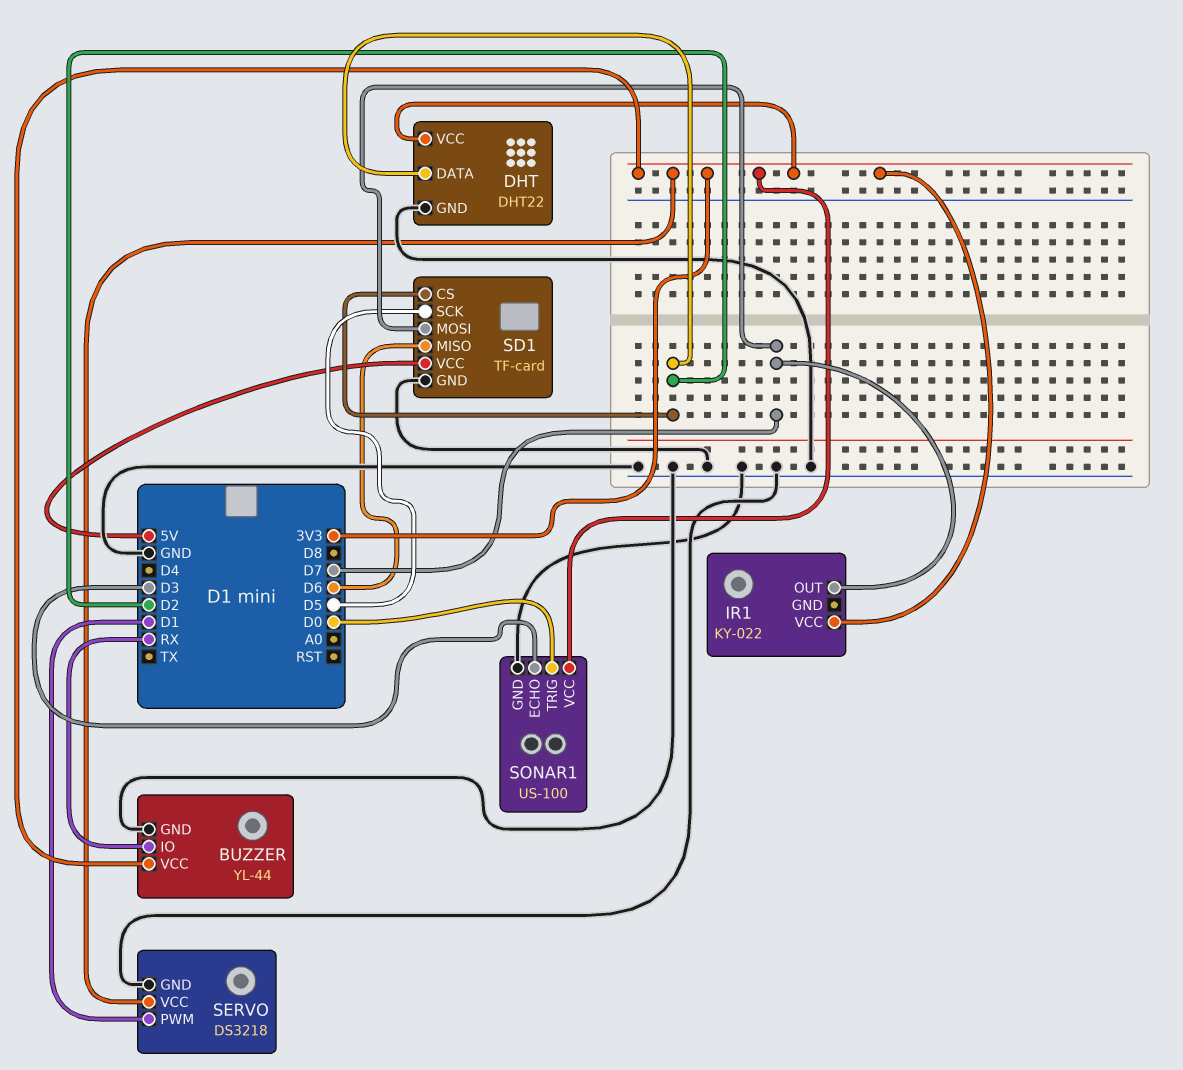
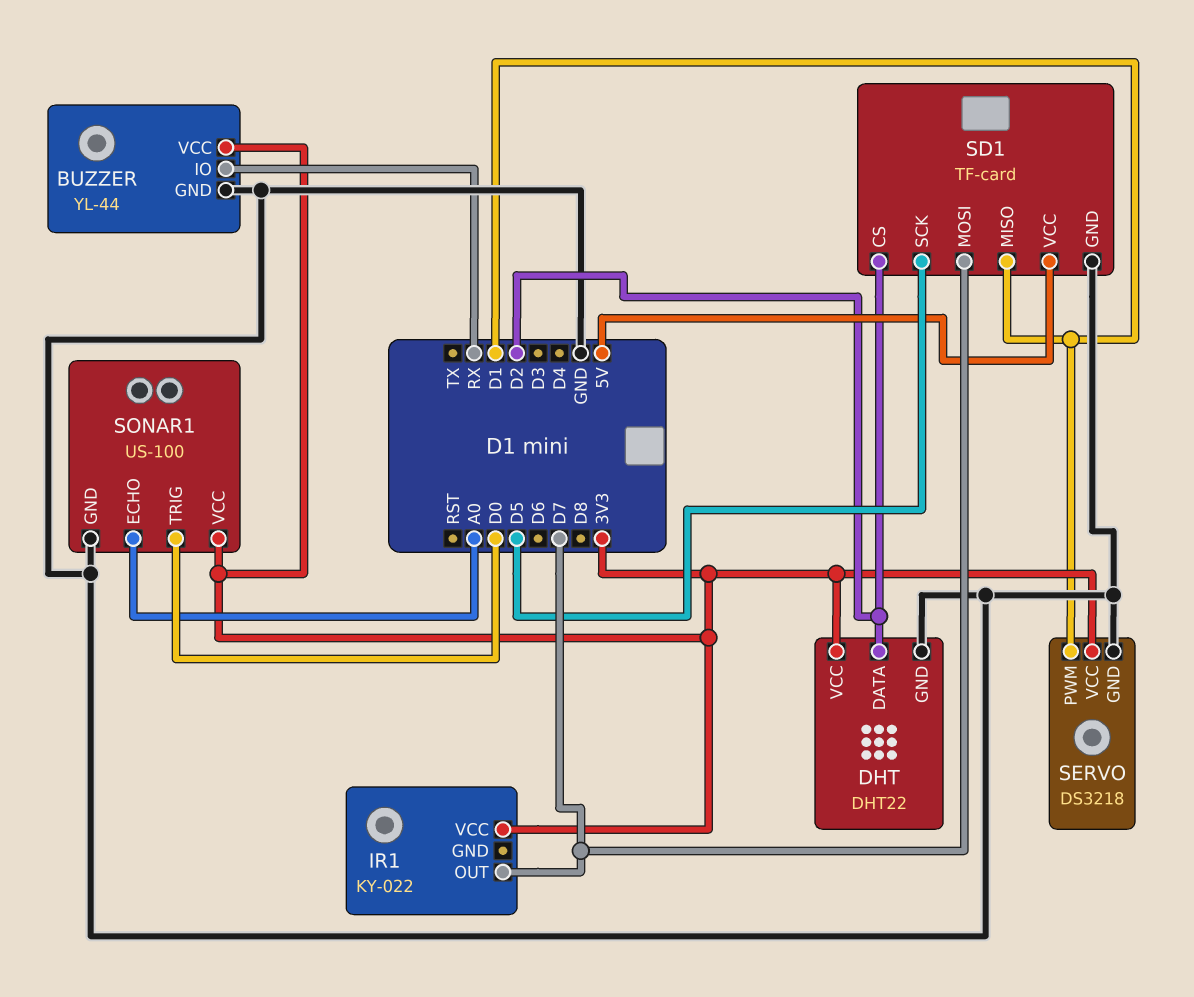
SD1 pin MISO: D6 -> D1
SONAR1 pin ECHO: D3 -> A0

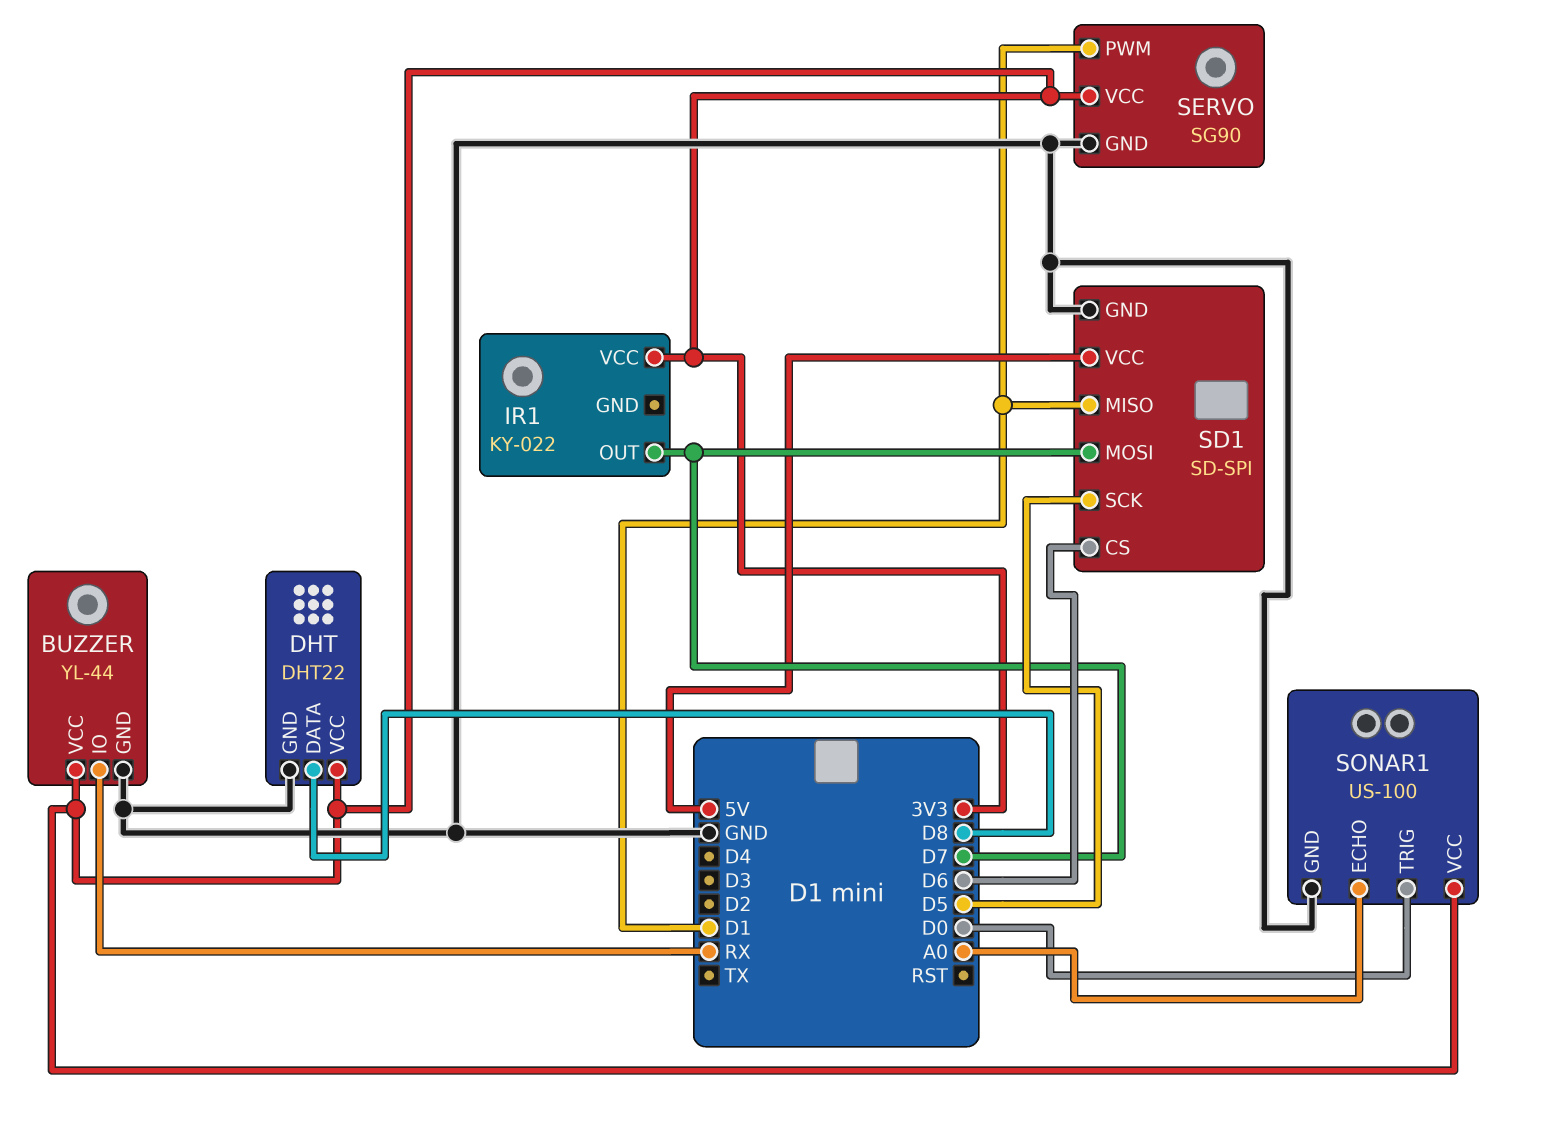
DHT pin DATA: D2 -> D8
SD1: TF-card -> SD-SPI
SD1 pin CS: D2 -> D6
SERVO: DS3218 -> SG90

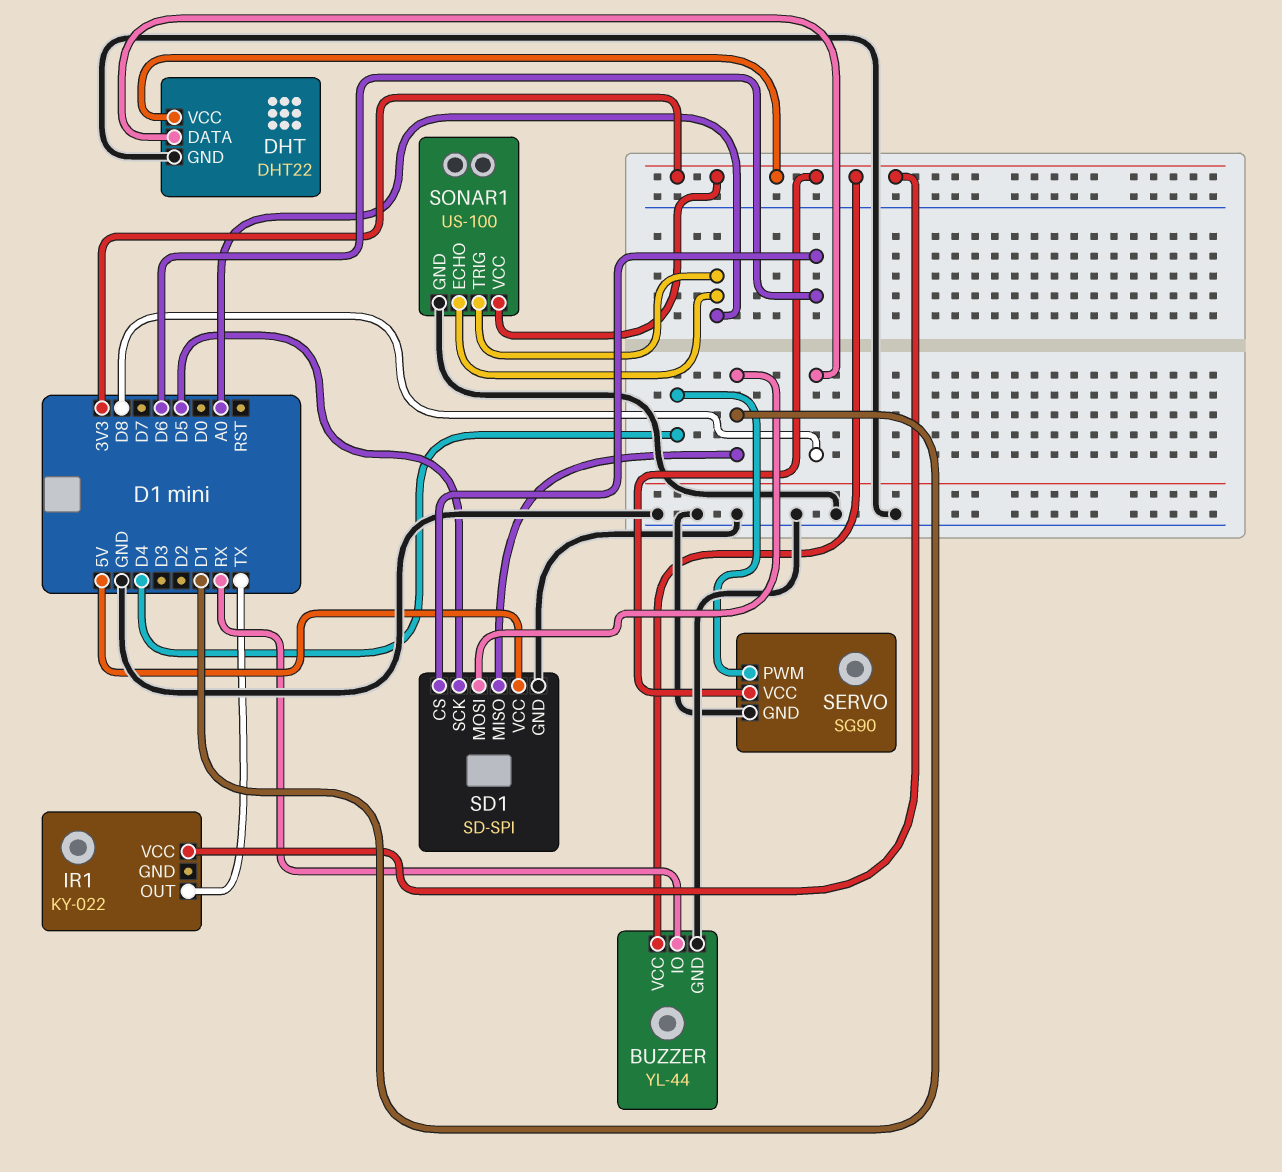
IR1 pin OUT: D7 -> TX
SD1 pin MOSI: D7 -> D1
SERVO pin PWM: D1 -> D4
SONAR1 pin TRIG: D0 -> A0

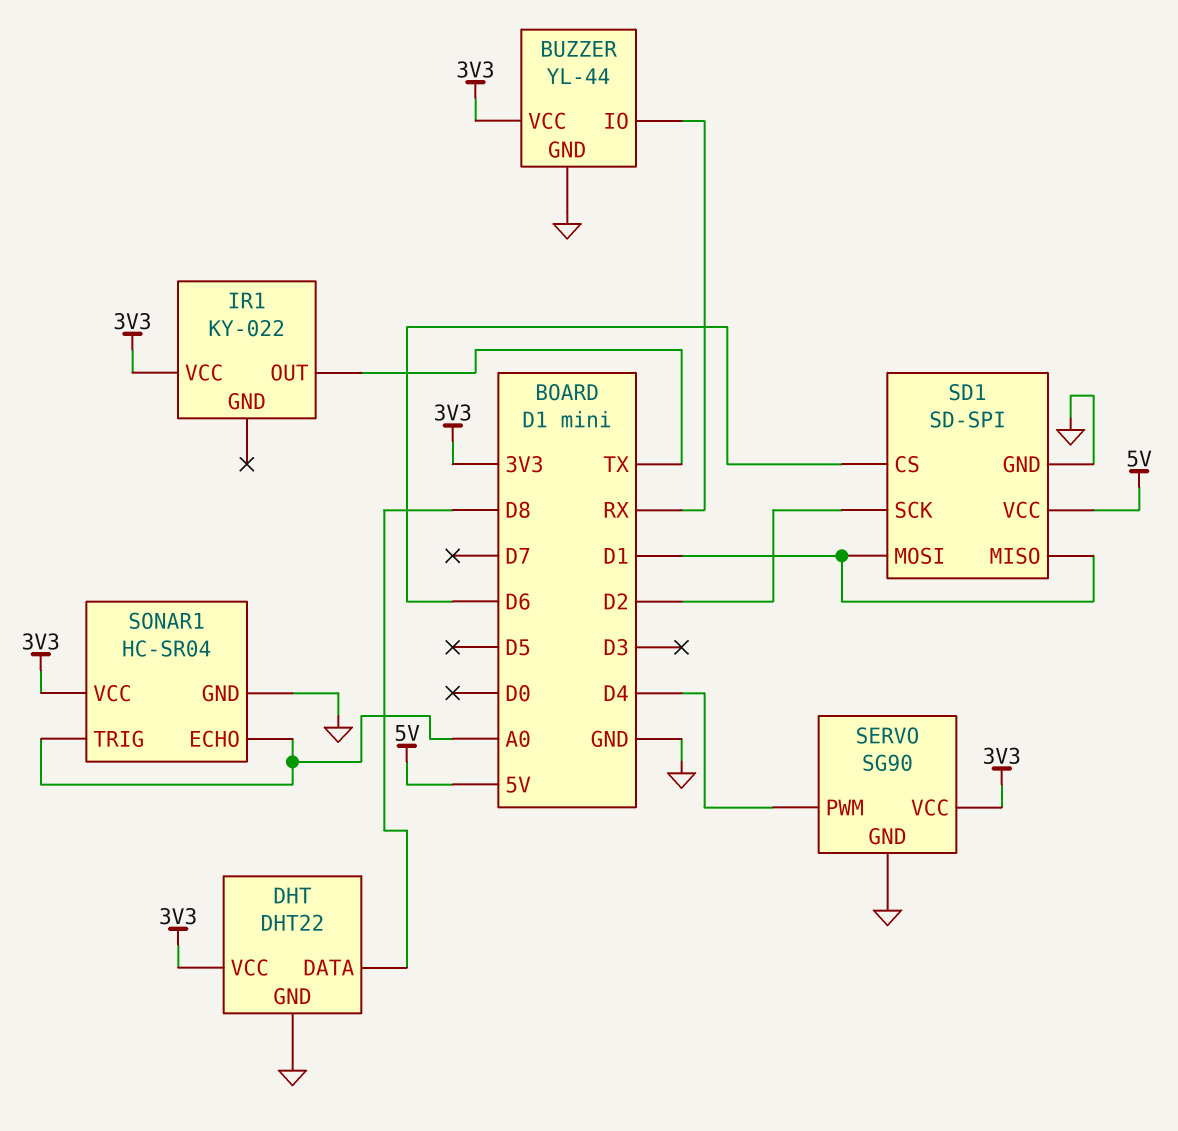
SD1 pin SCK: D5 -> D2
SONAR1: US-100 -> HC-SR04

